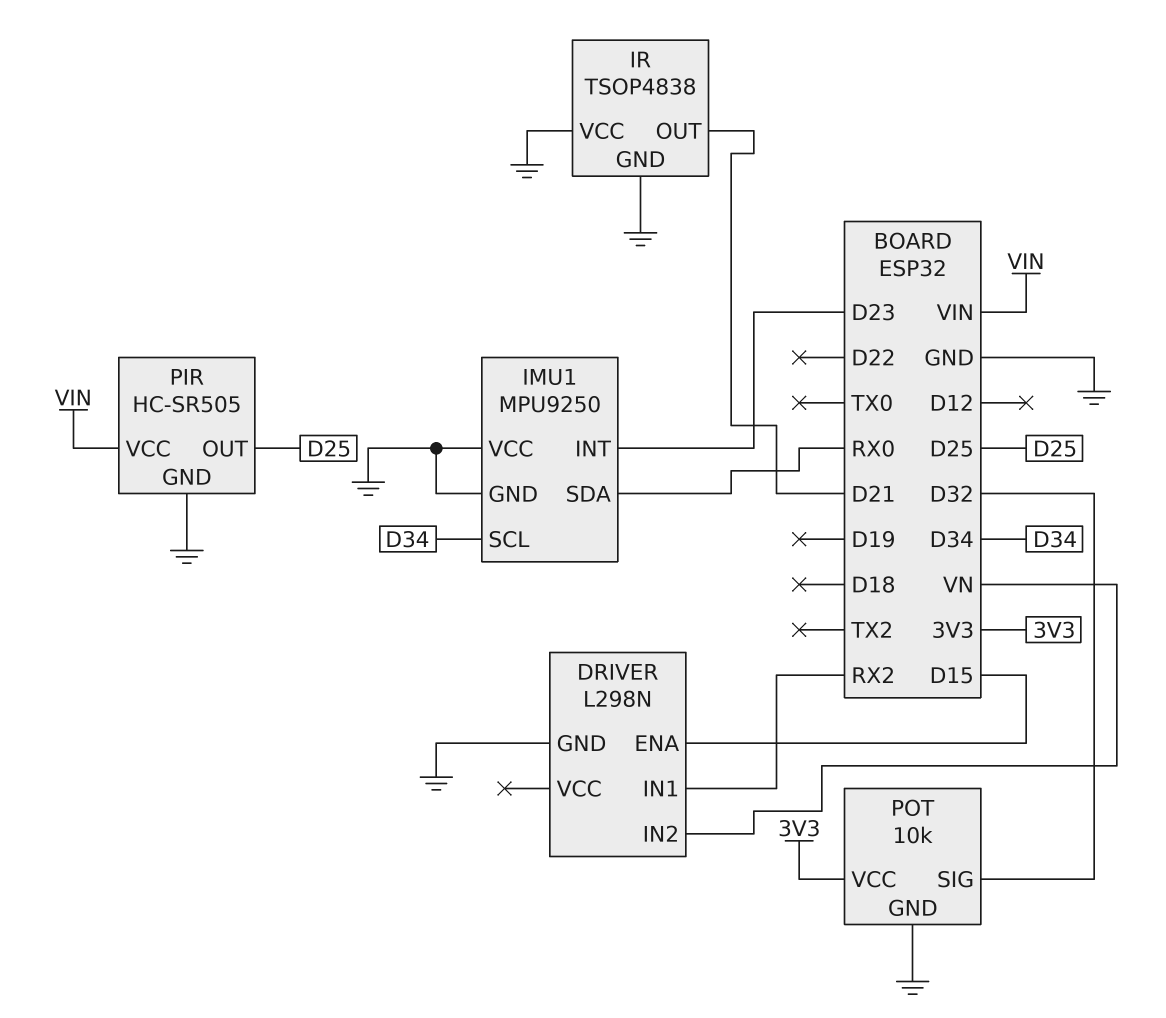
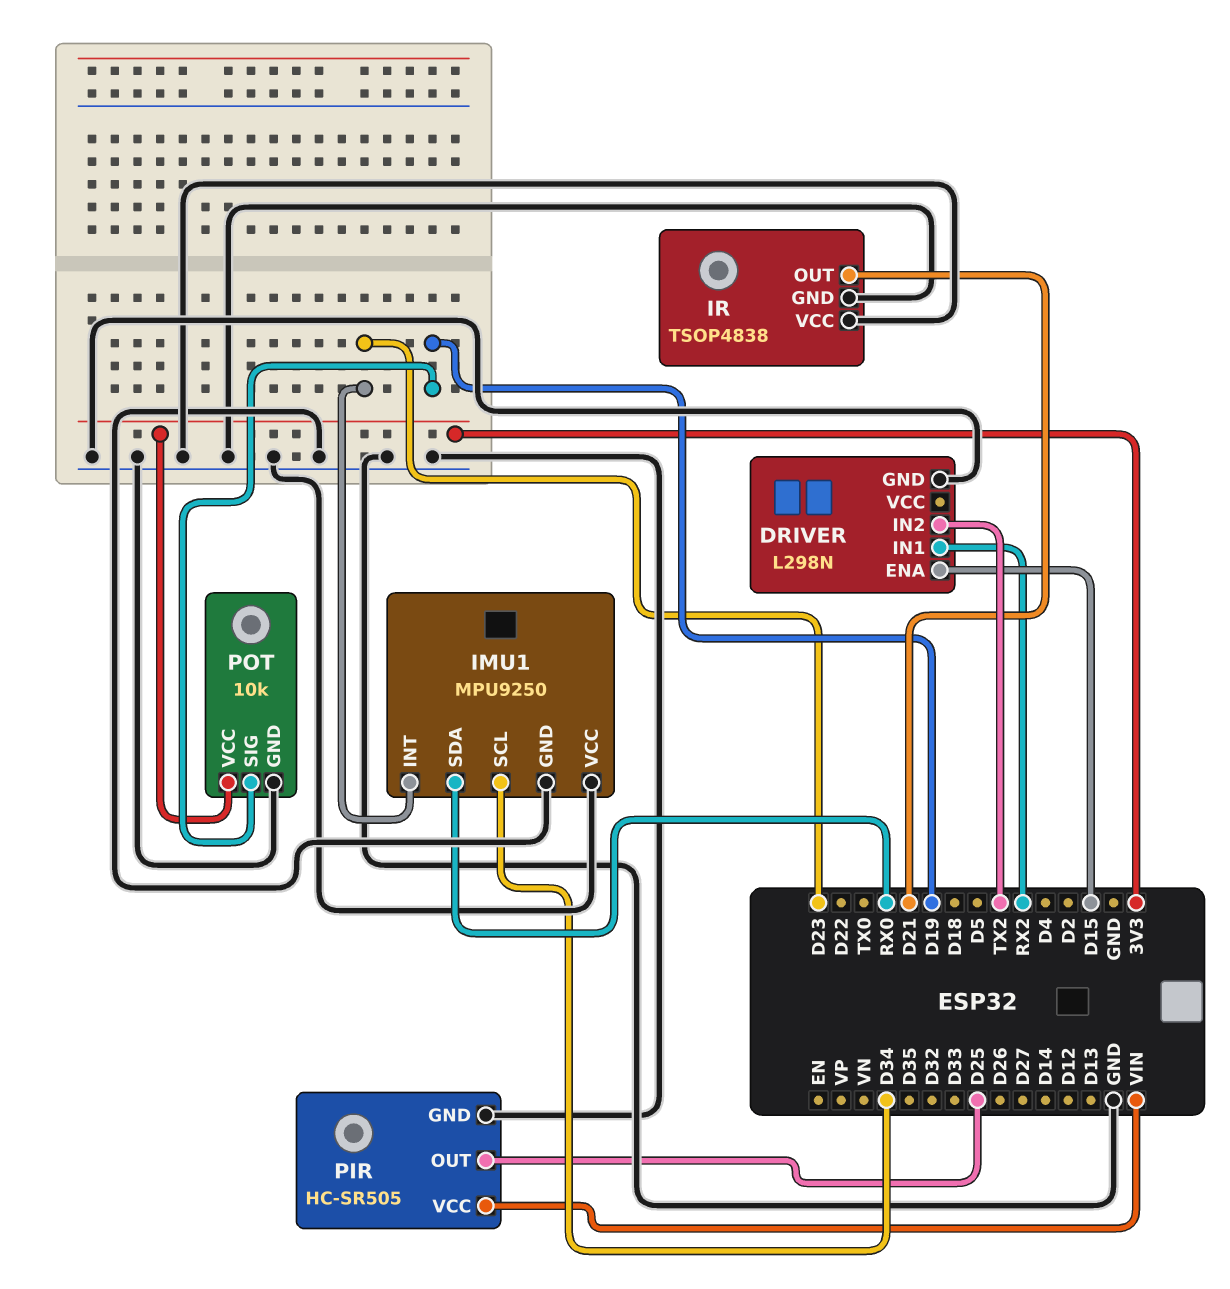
DRIVER pin IN2: VN -> TX2
POT pin SIG: D32 -> D19

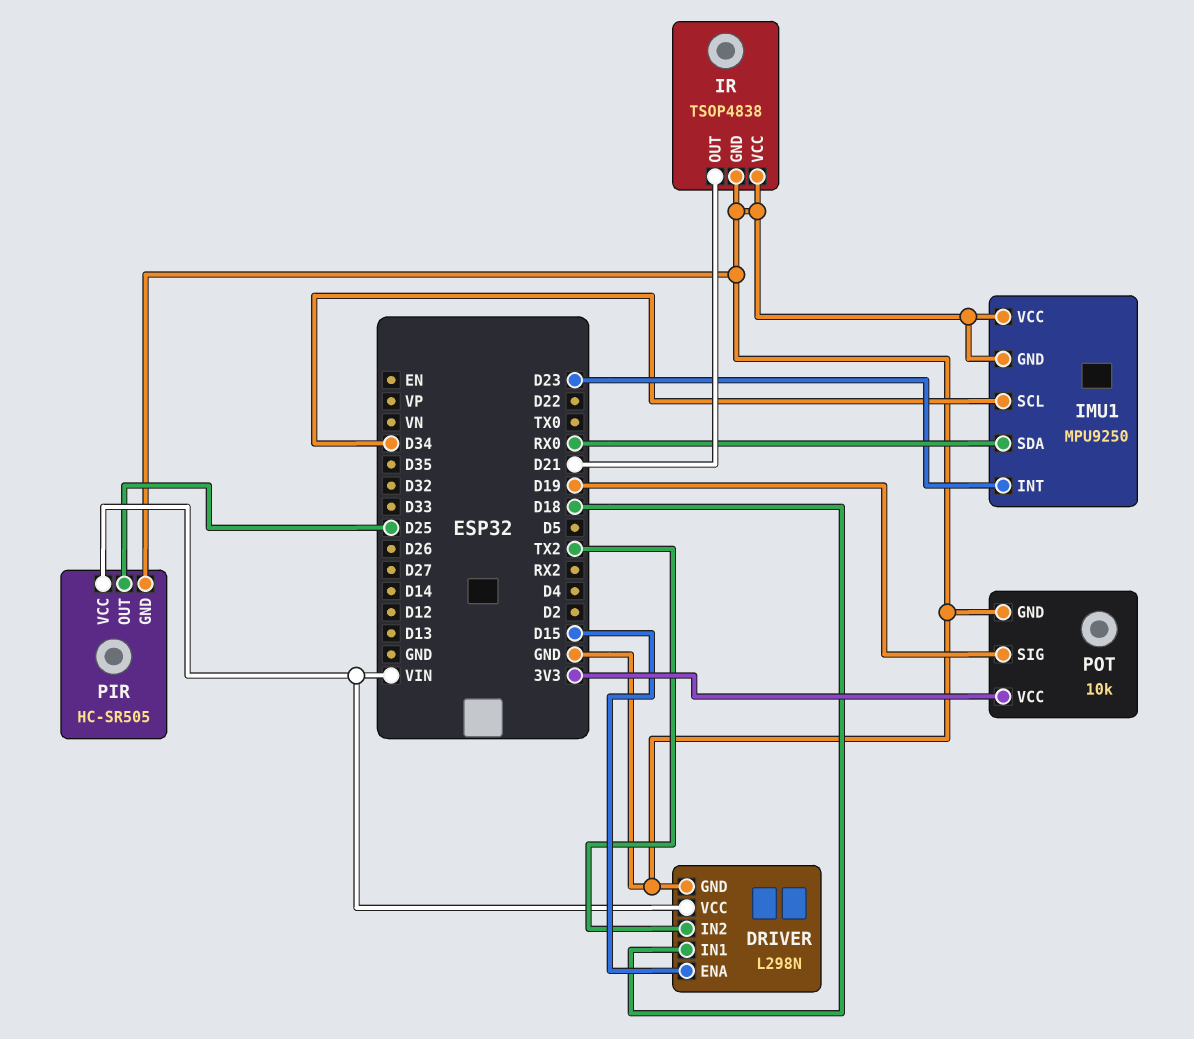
DRIVER pin IN1: RX2 -> D18
DRIVER pin VCC: none -> VIN

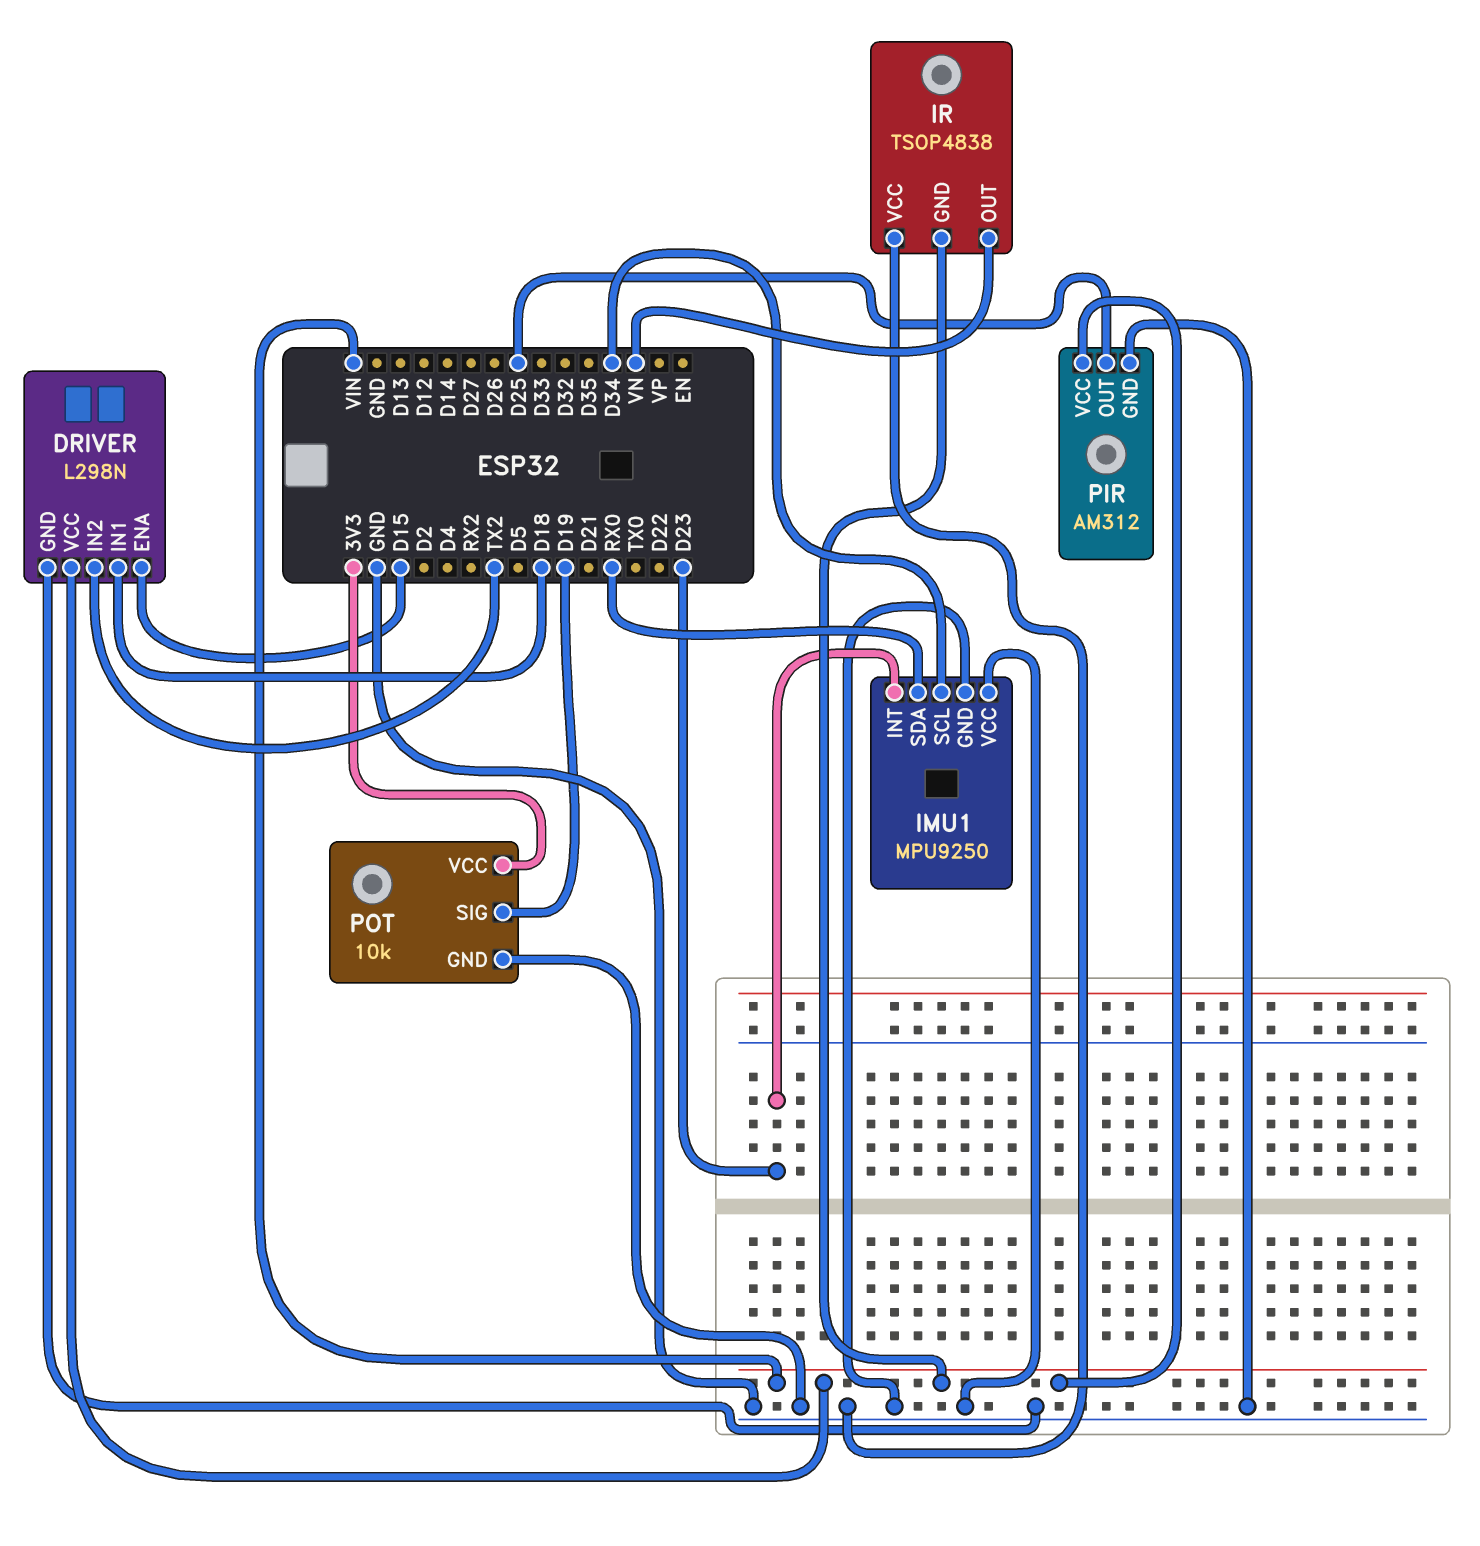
IR pin GND: GND -> VIN
IR pin OUT: D21 -> VN
PIR: HC-SR505 -> AM312

